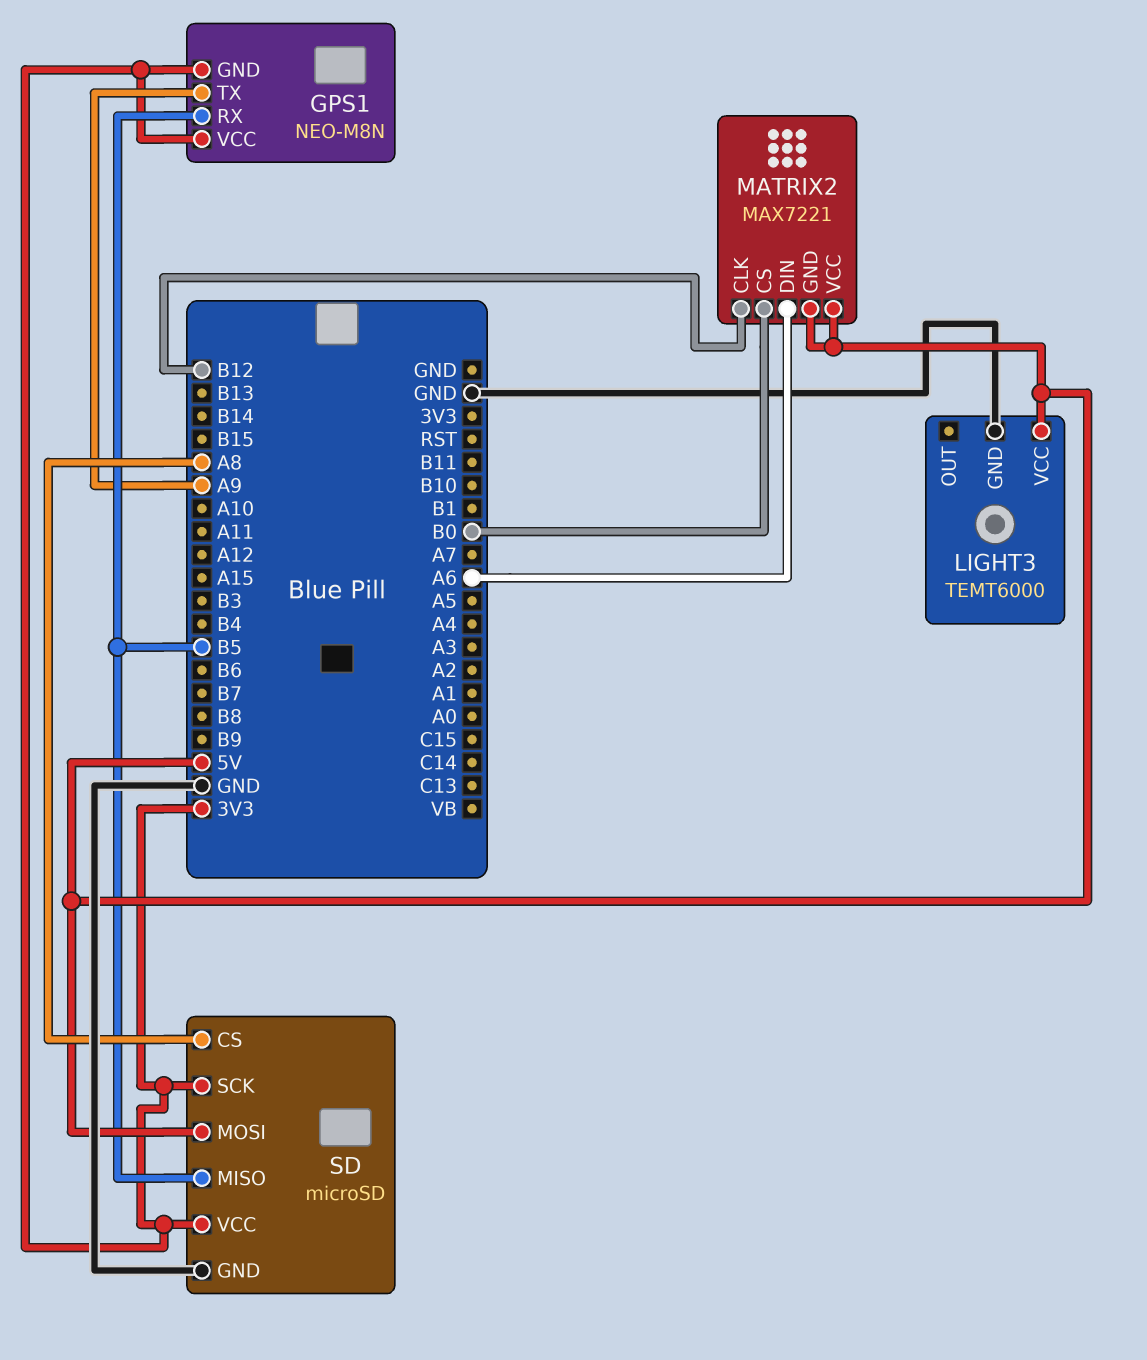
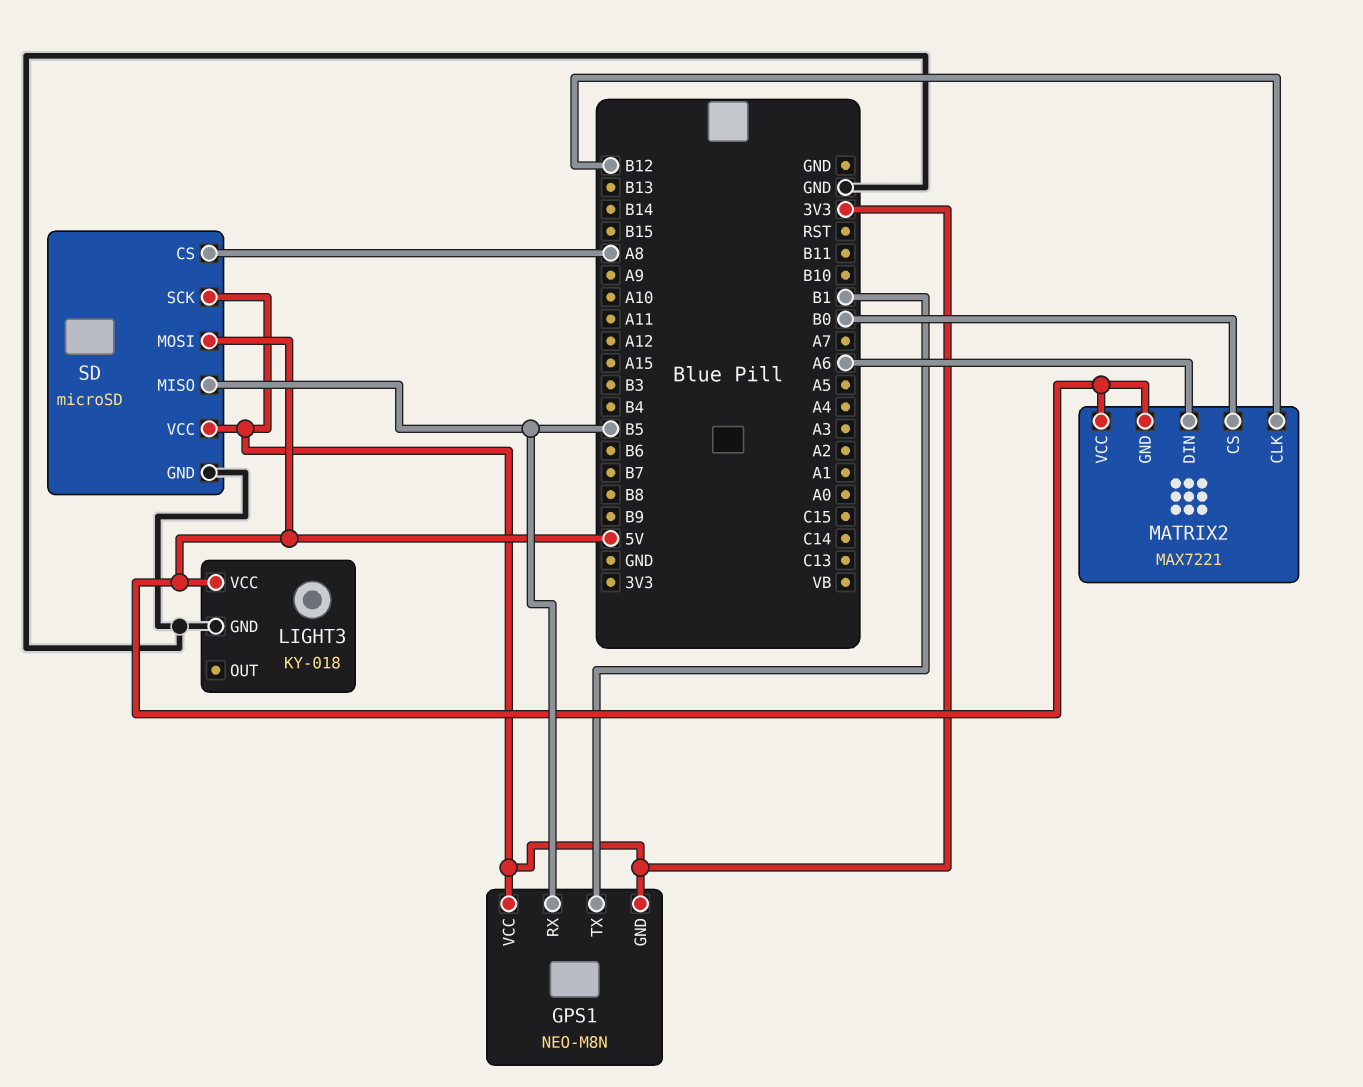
GPS1 pin TX: A9 -> B1
LIGHT3: TEMT6000 -> KY-018

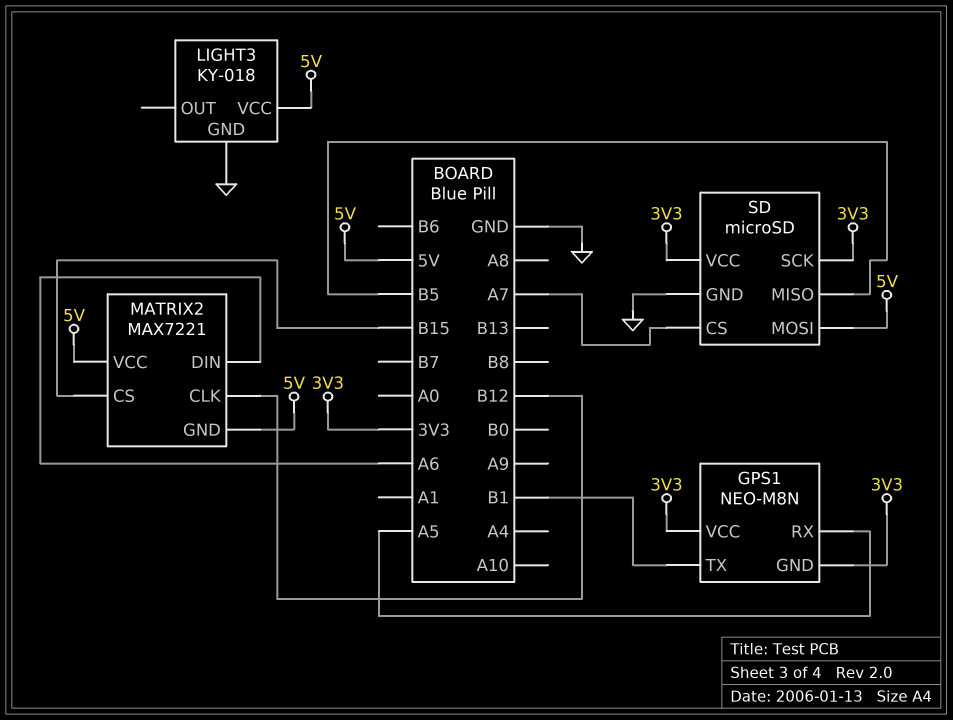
GPS1 pin RX: B5 -> A5
MATRIX2 pin CS: B0 -> B15
SD pin CS: A8 -> A7

